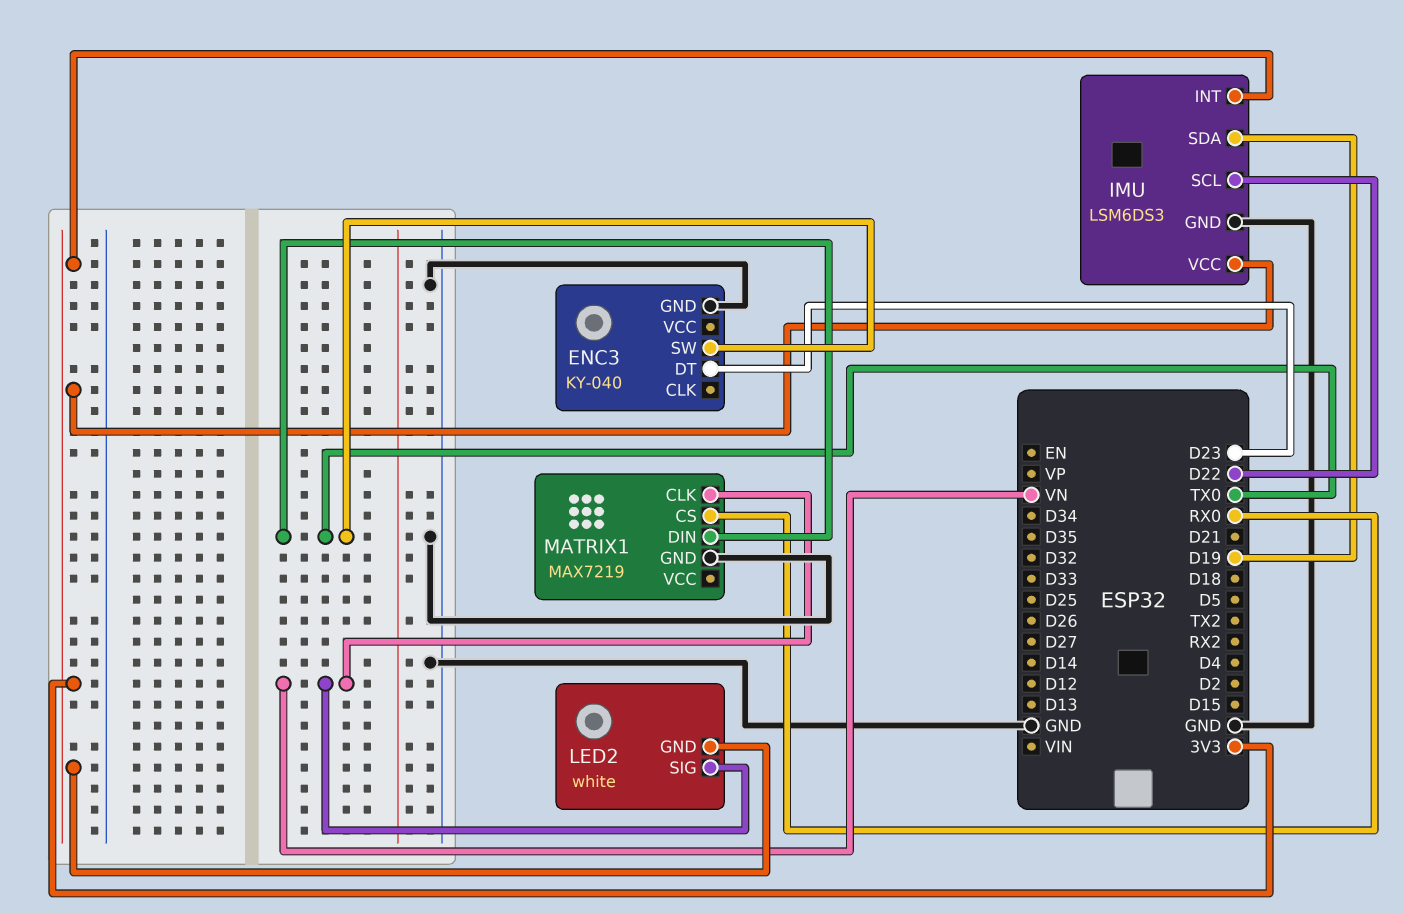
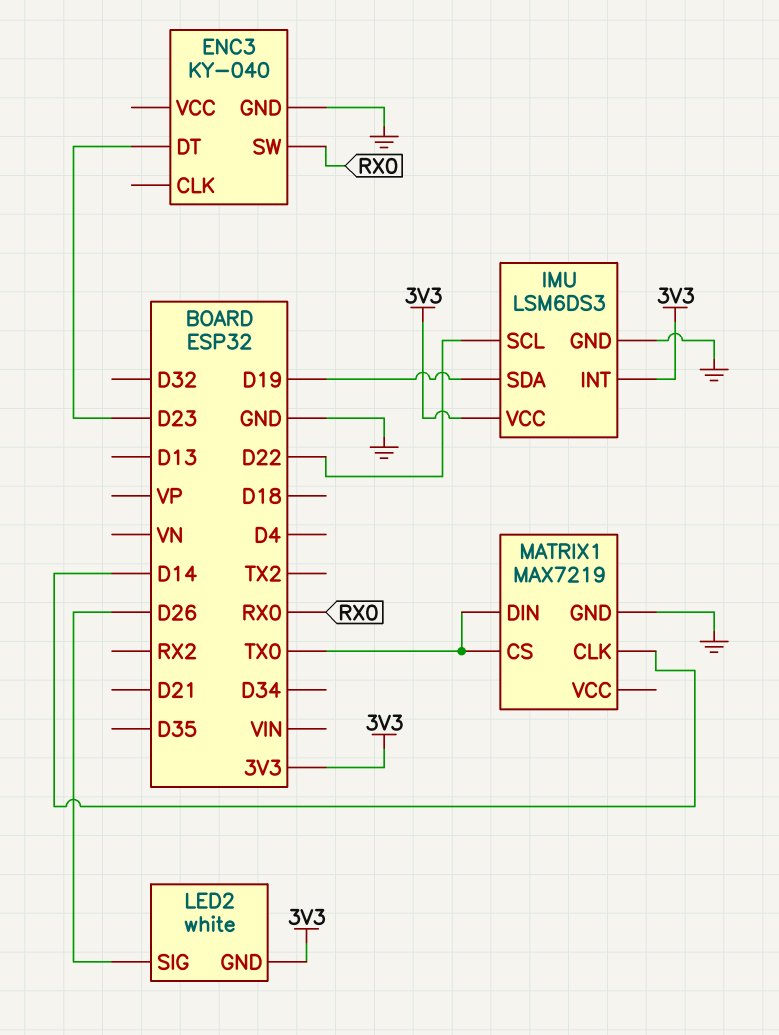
ENC3 pin SW: TX0 -> RX0
LED2 pin SIG: VN -> D26
MATRIX1 pin CLK: VN -> D14
MATRIX1 pin CS: RX0 -> TX0

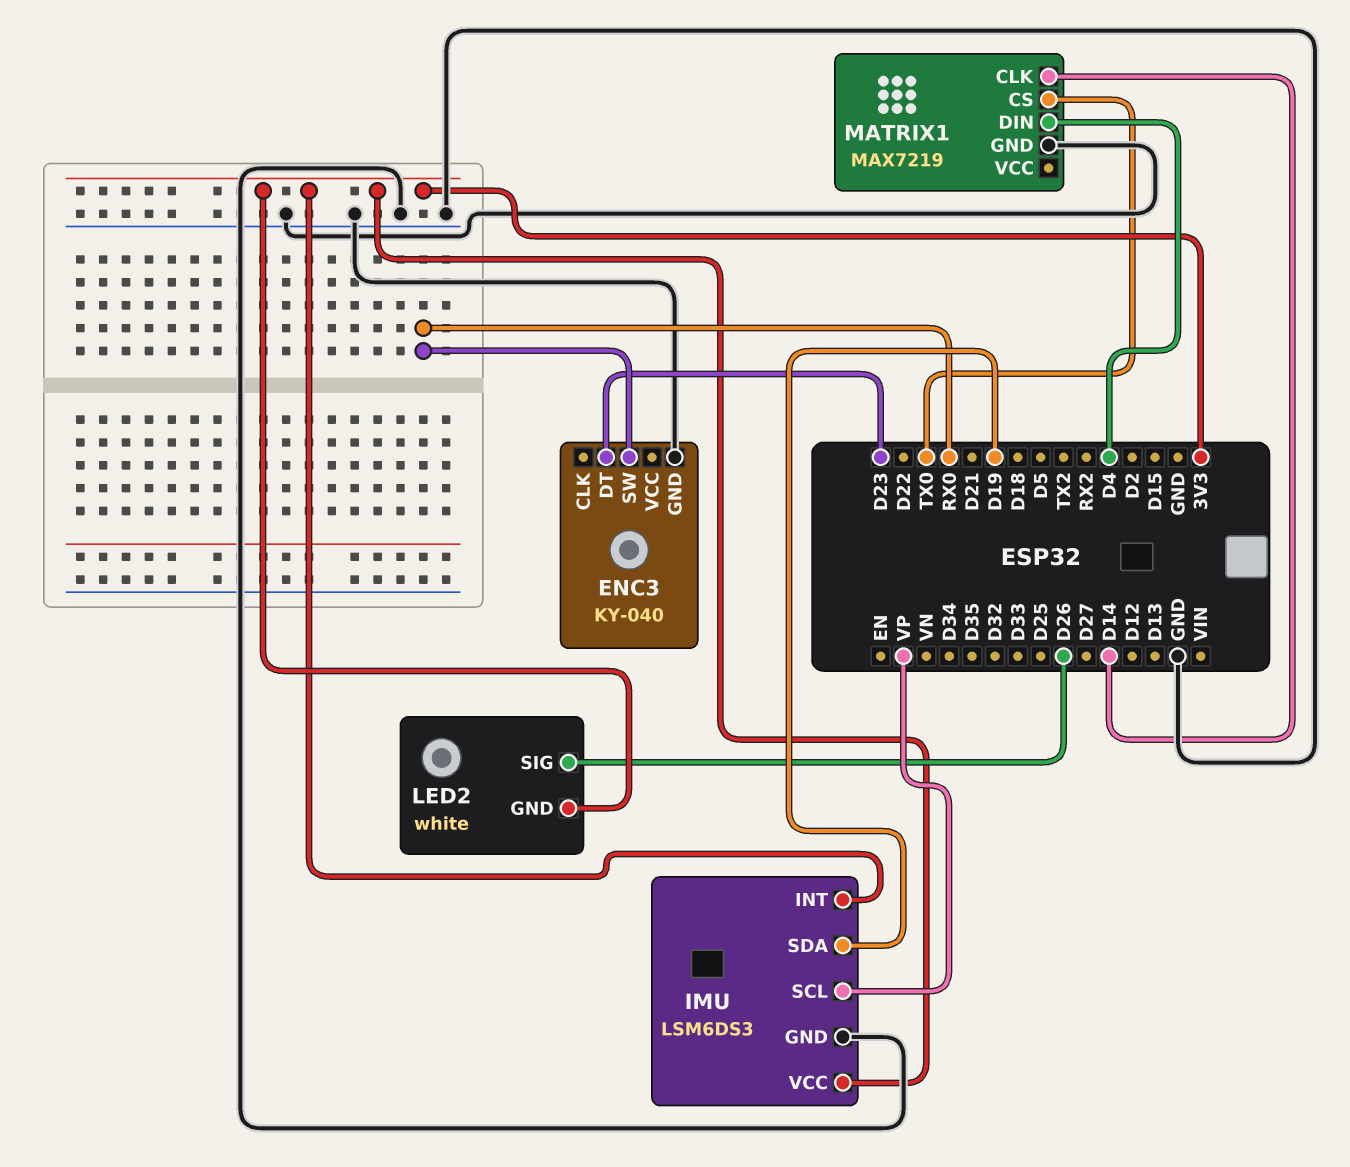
IMU pin SCL: D22 -> VP
MATRIX1 pin DIN: TX0 -> D4

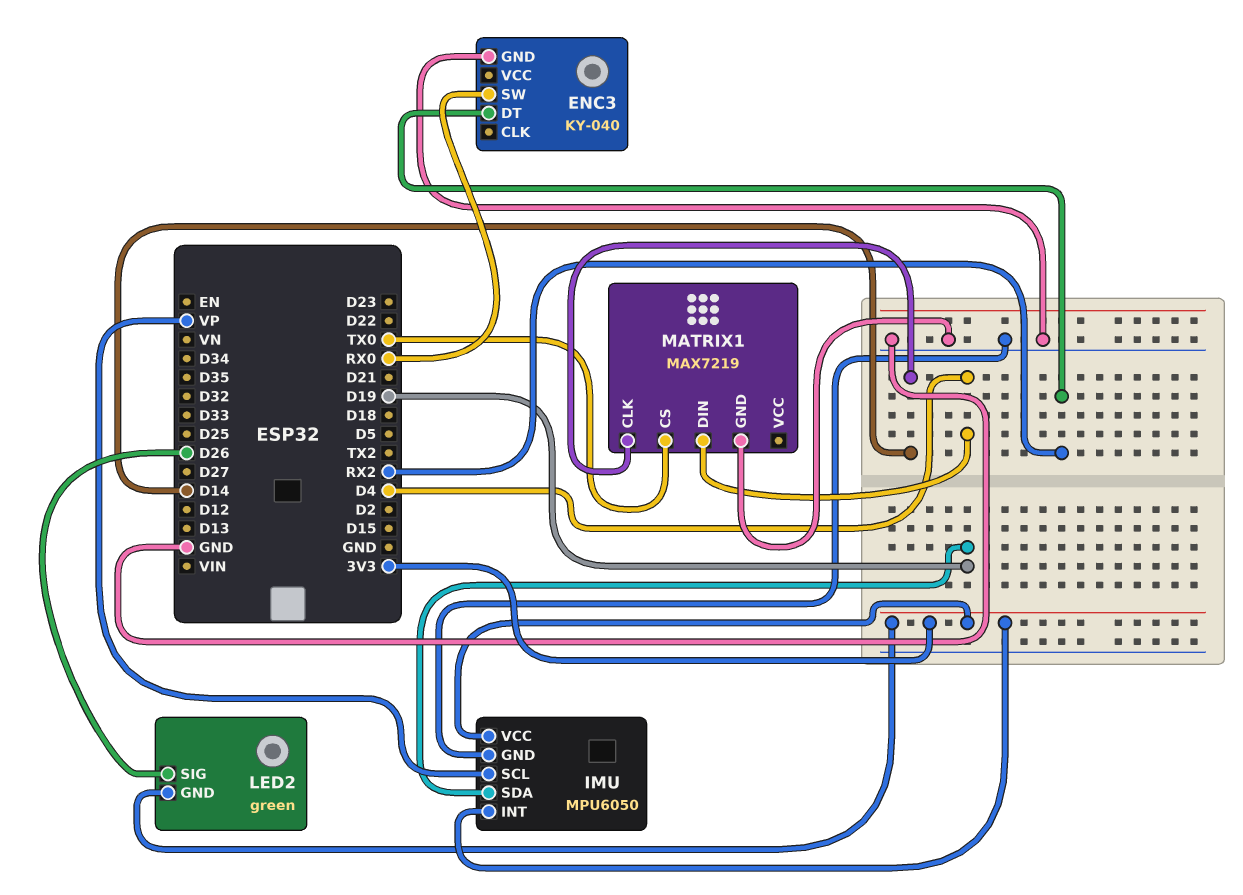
ENC3 pin DT: D23 -> RX2
IMU: LSM6DS3 -> MPU6050
LED2: white -> green

